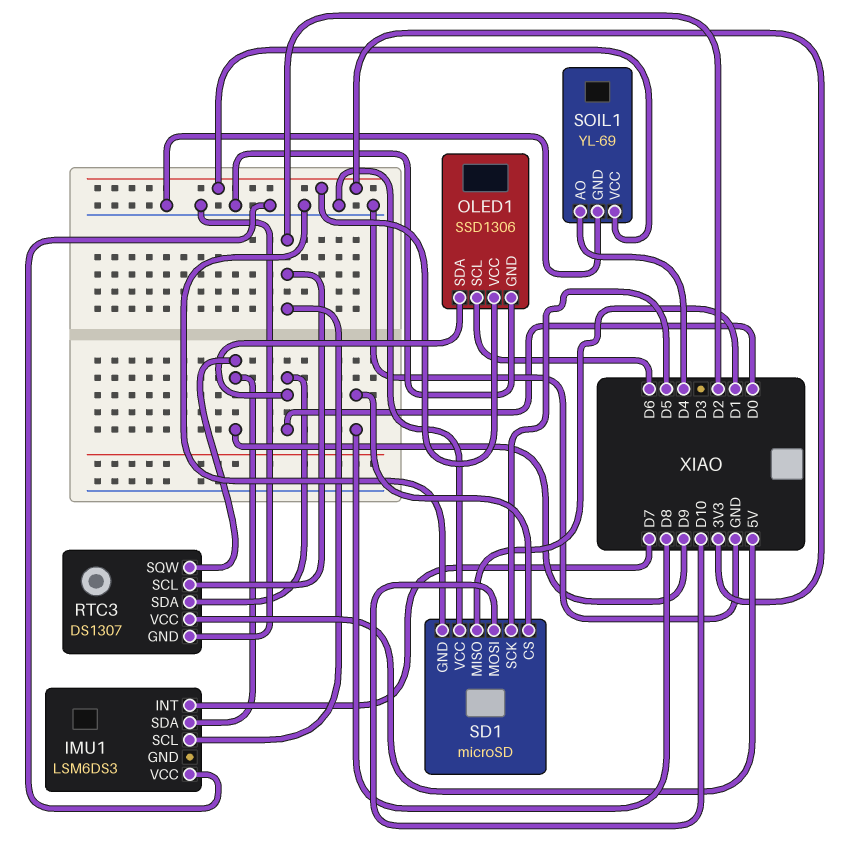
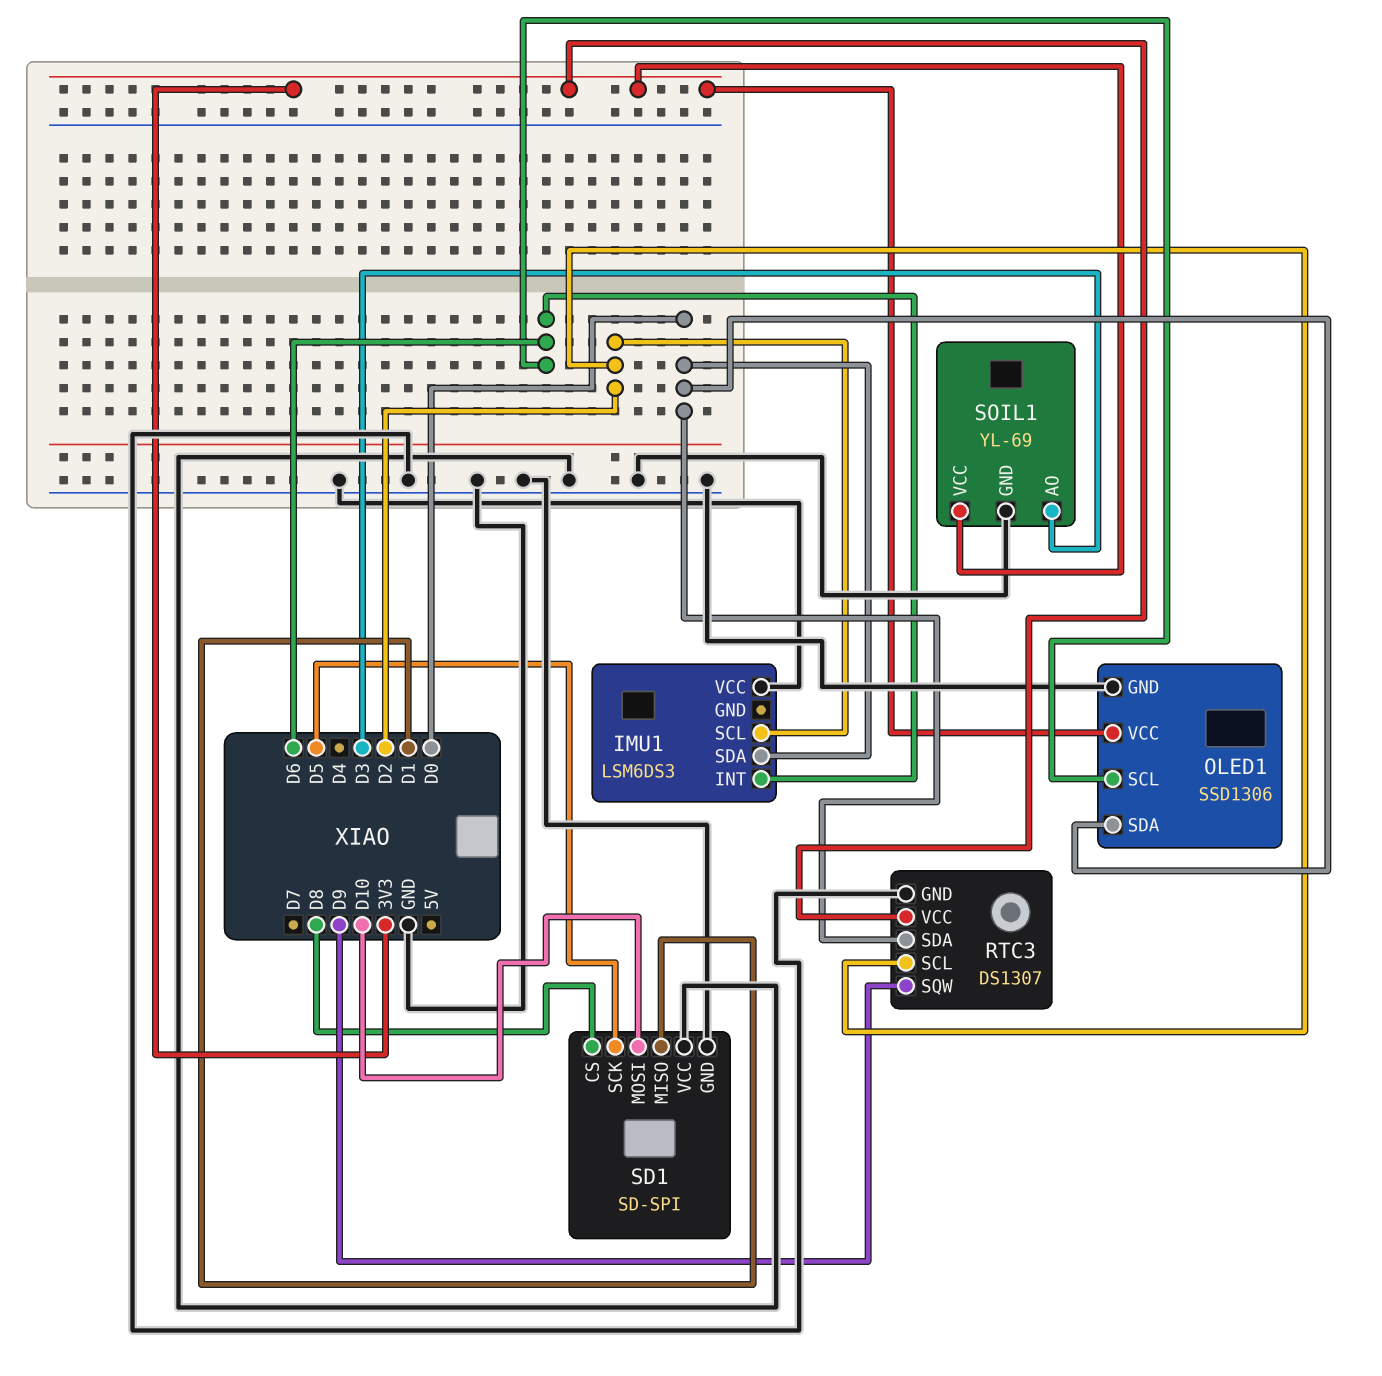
IMU1 pin INT: D7 -> D6
IMU1 pin SDA: D9 -> D0
RTC3 pin VCC: 5V -> 3V3
SD1: microSD -> SD-SPI
SOIL1 pin AO: D4 -> D3

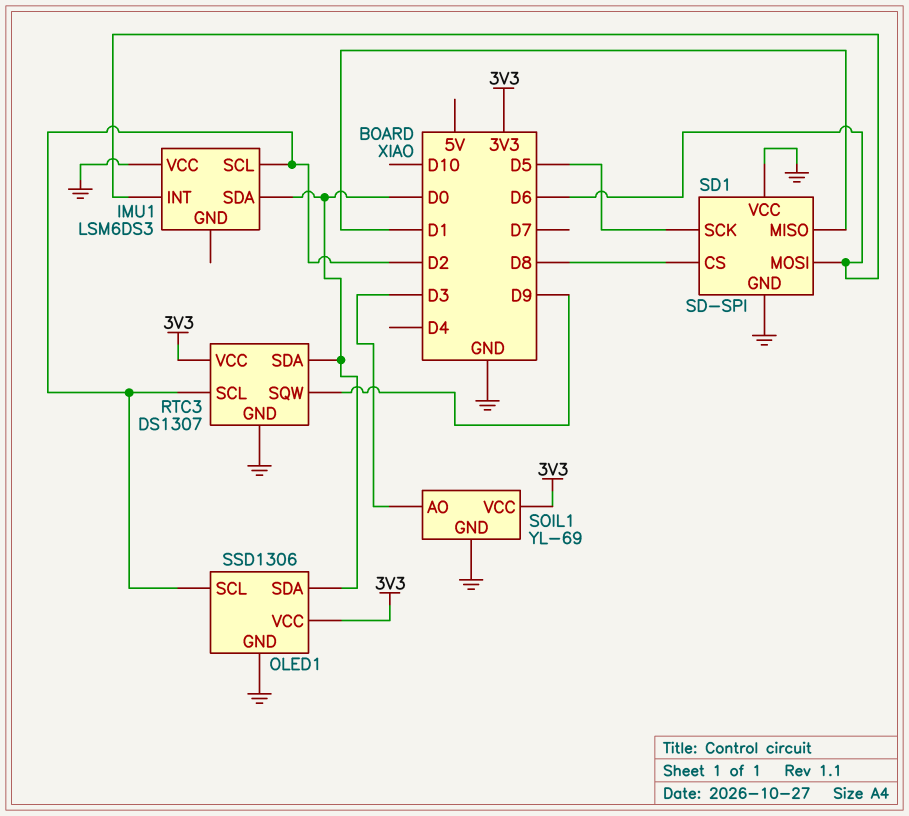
OLED1 pin SCL: D6 -> D2
SD1 pin MOSI: D10 -> D6

